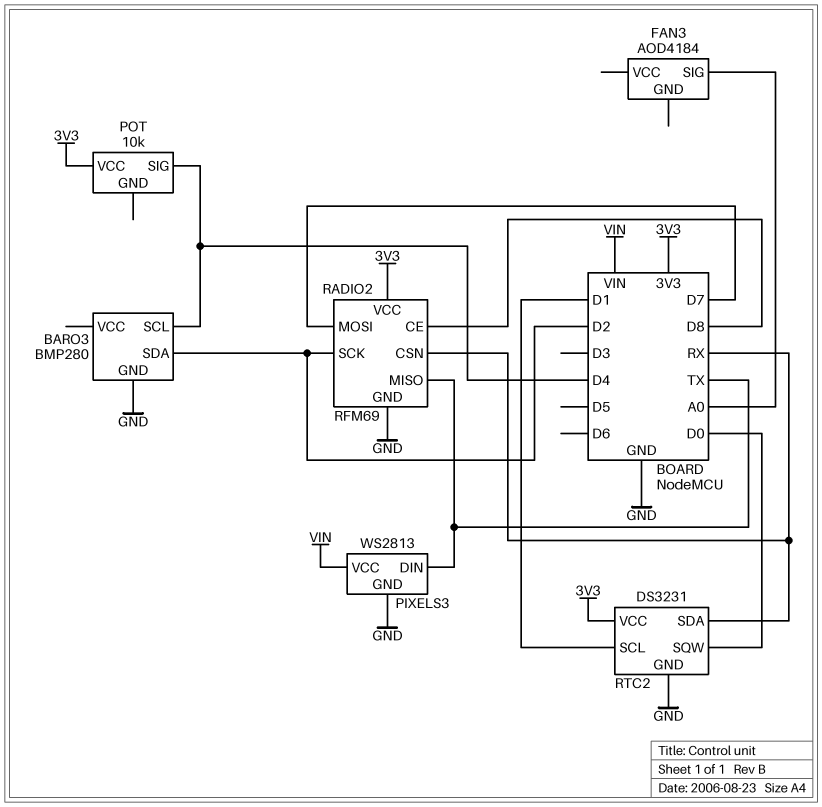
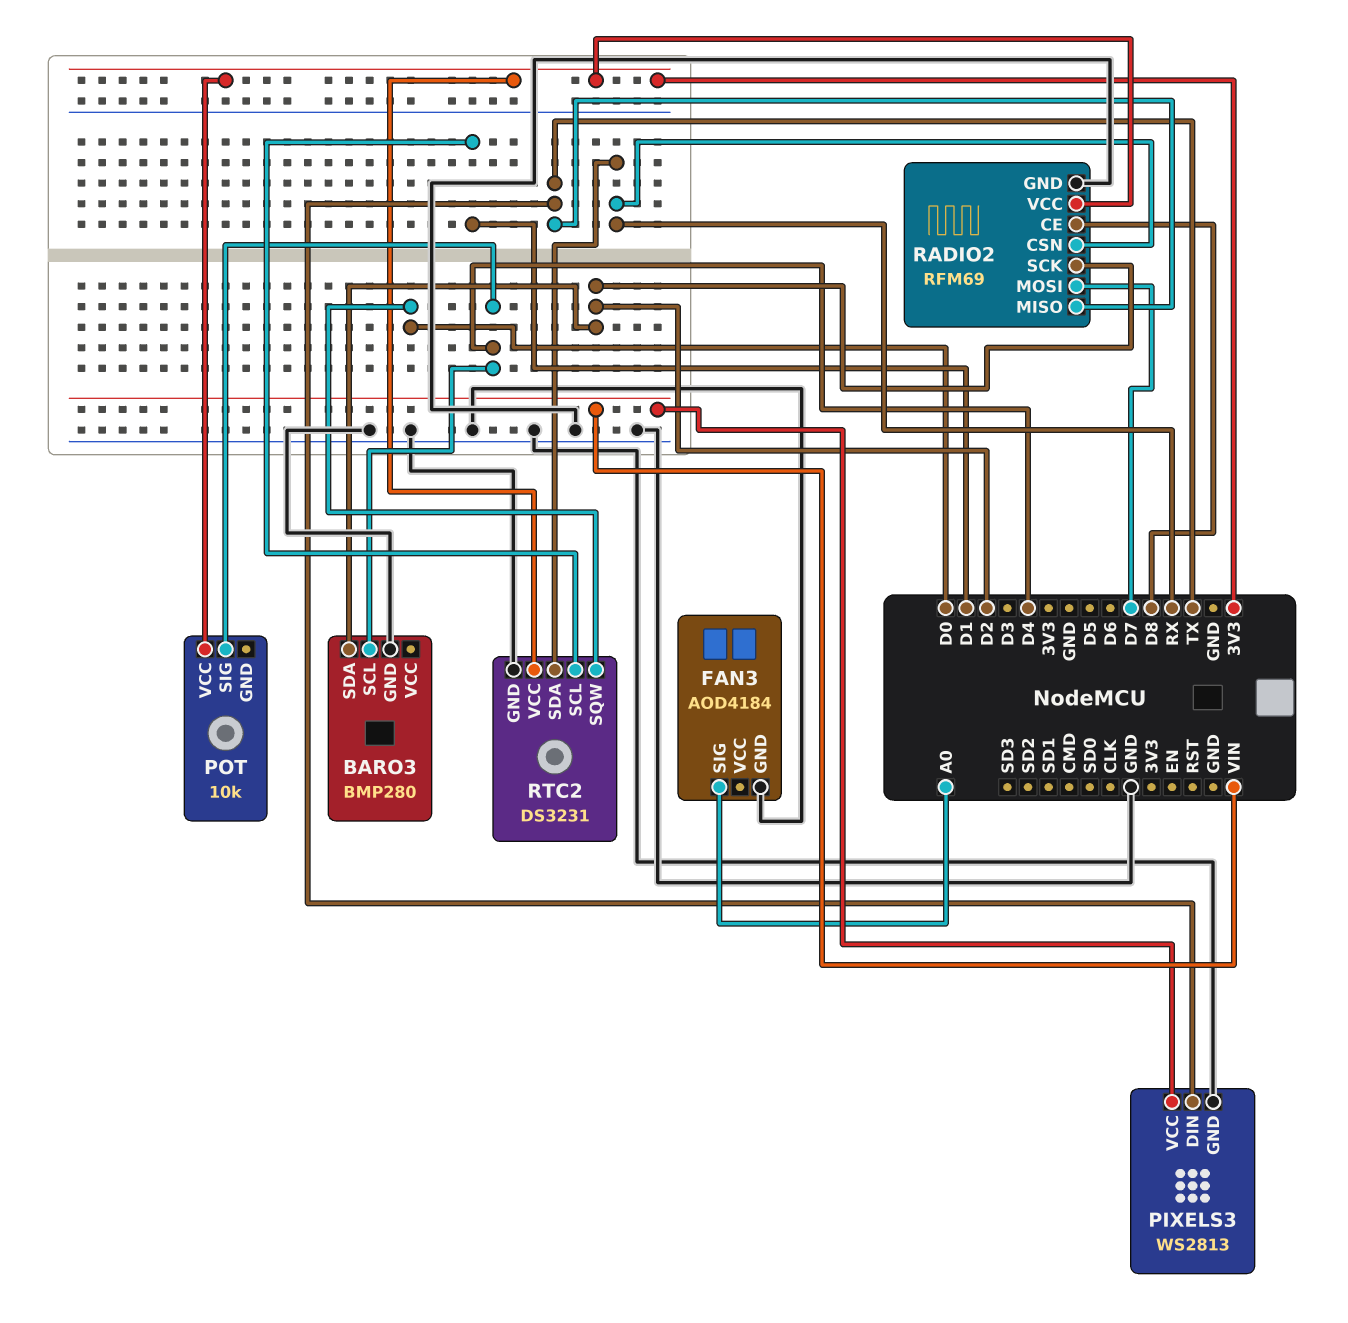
FAN3 pin GND: none -> GND

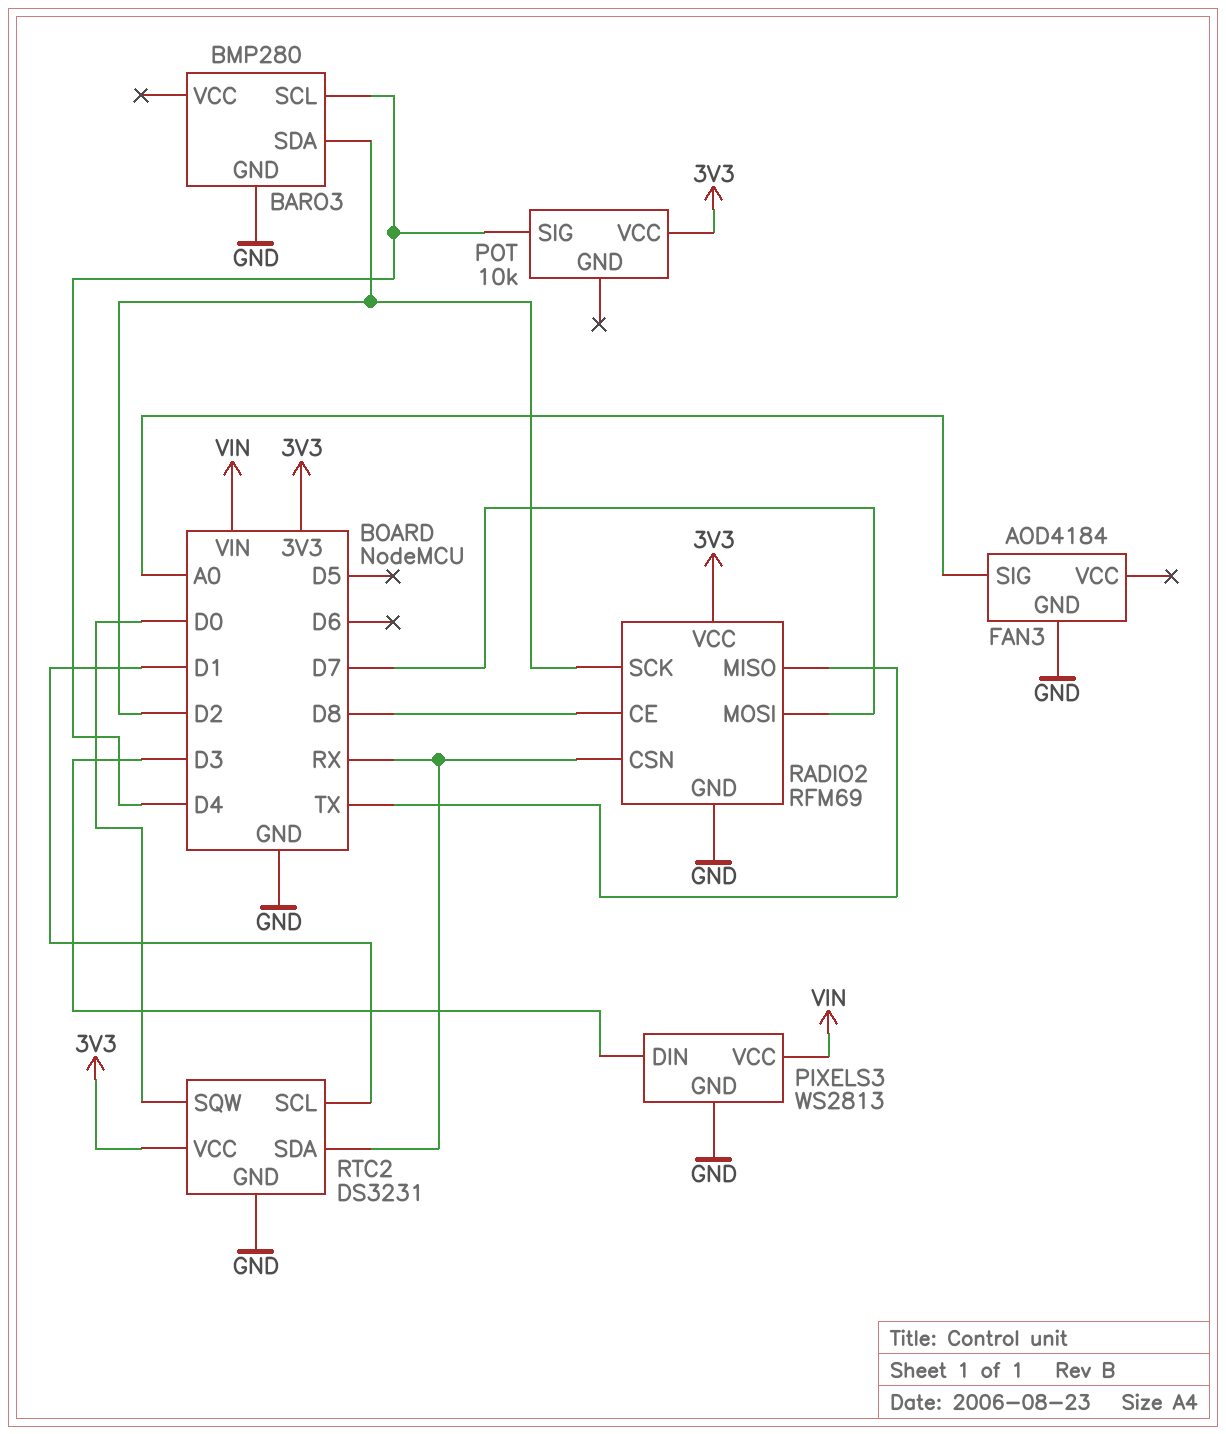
PIXELS3 pin DIN: TX -> D3

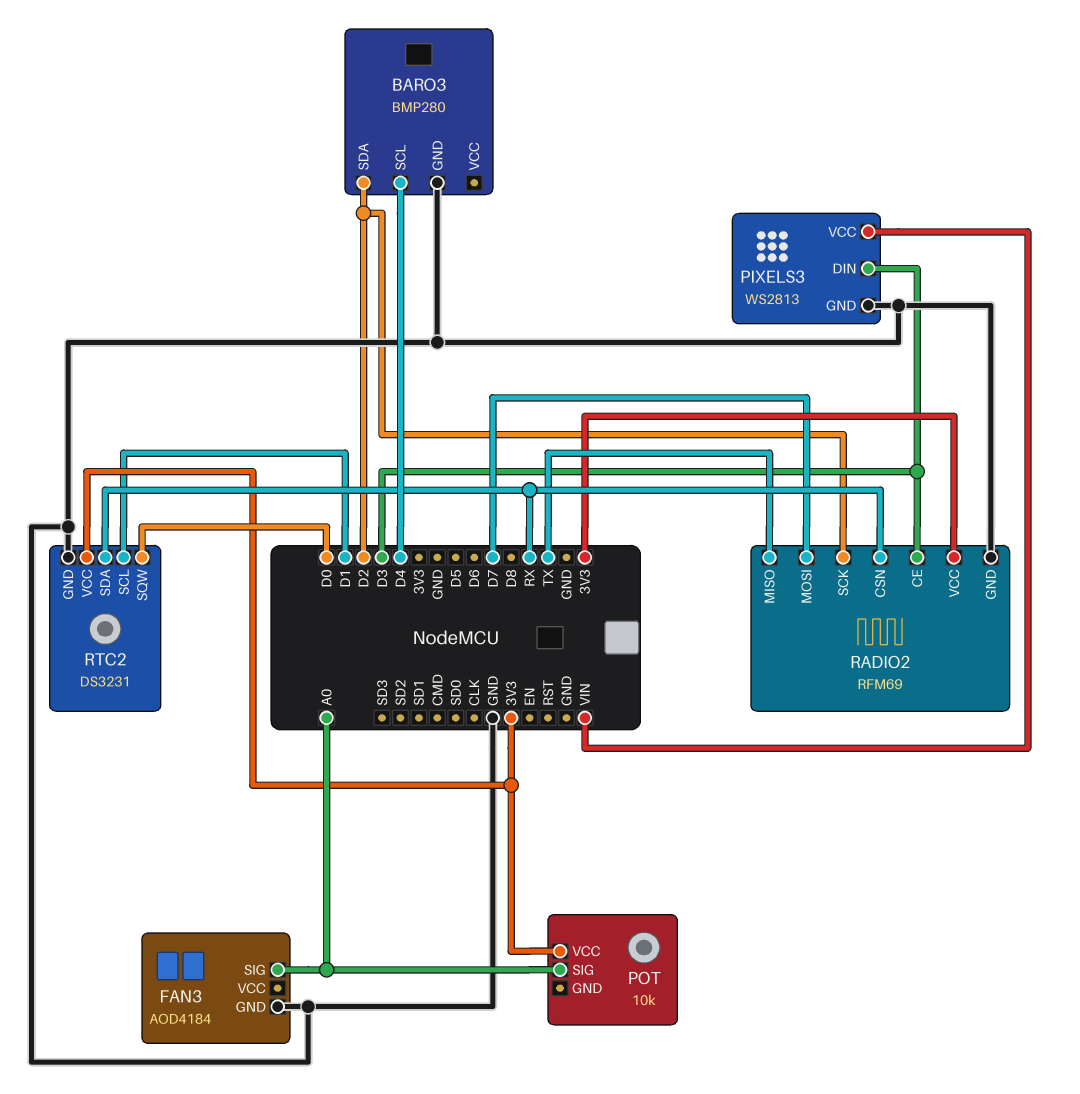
POT pin SIG: D4 -> A0
RADIO2 pin CE: D8 -> D3

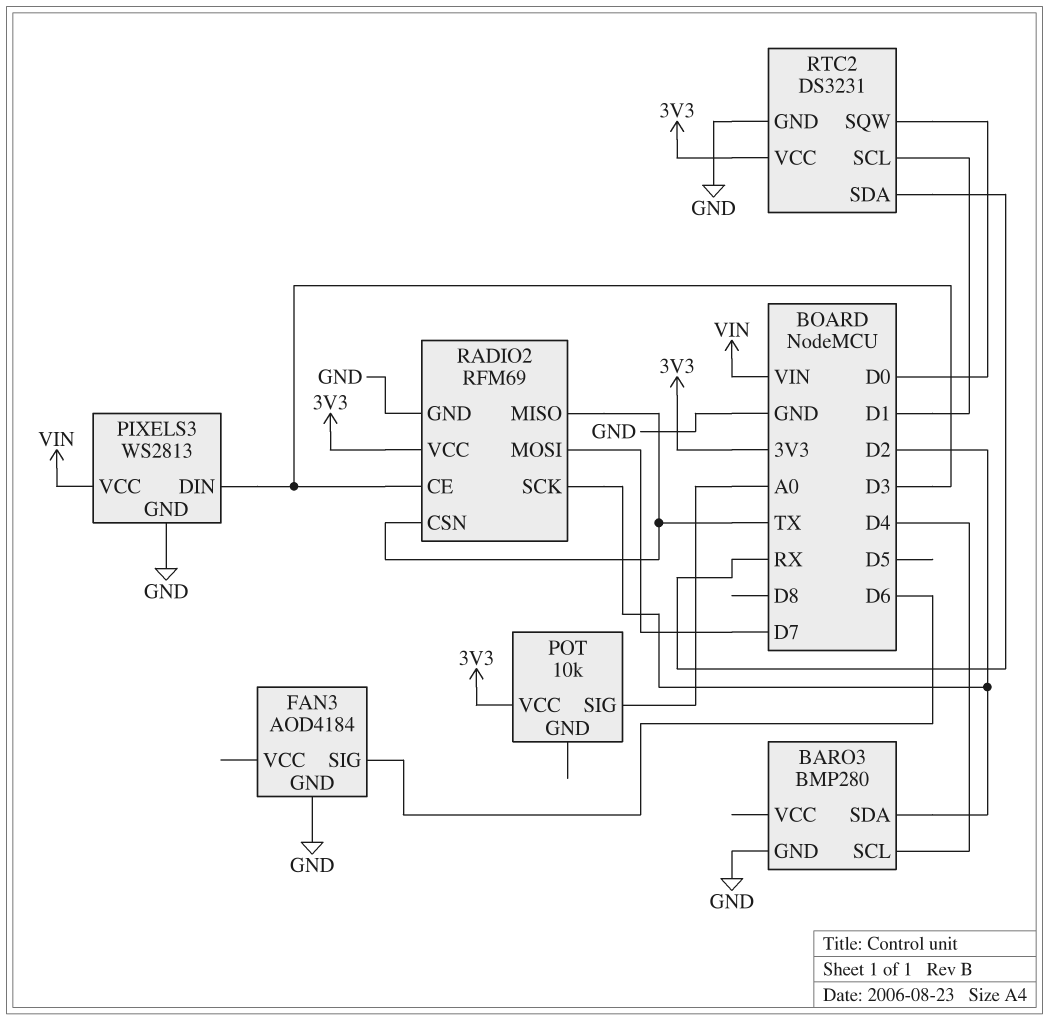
FAN3 pin SIG: A0 -> D6
RADIO2 pin CSN: RX -> TX

